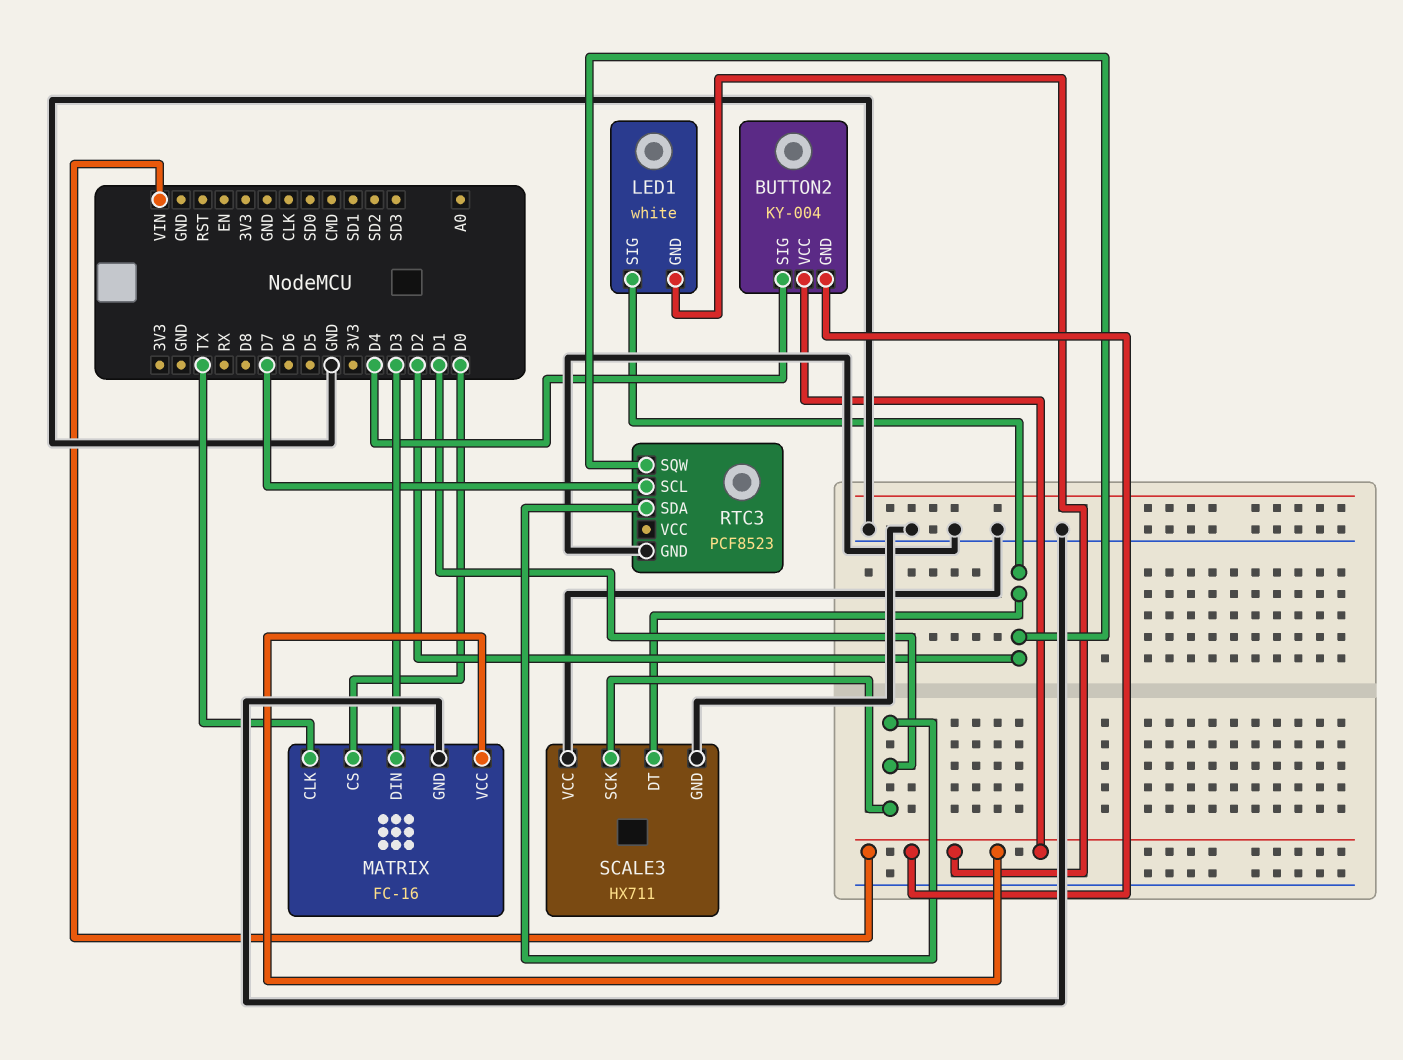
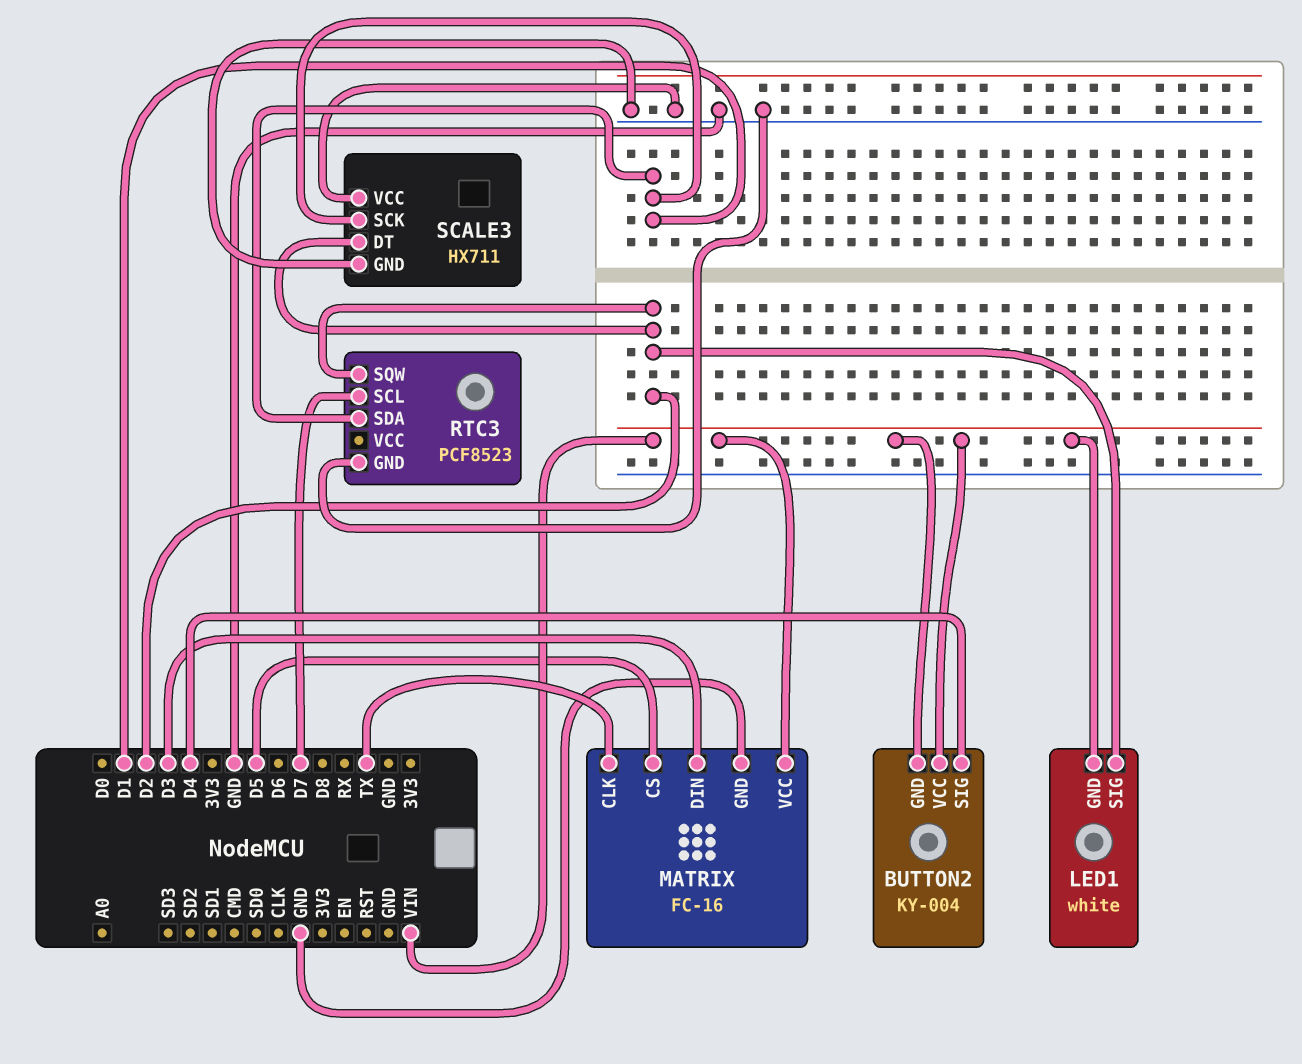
MATRIX pin CS: D0 -> D5

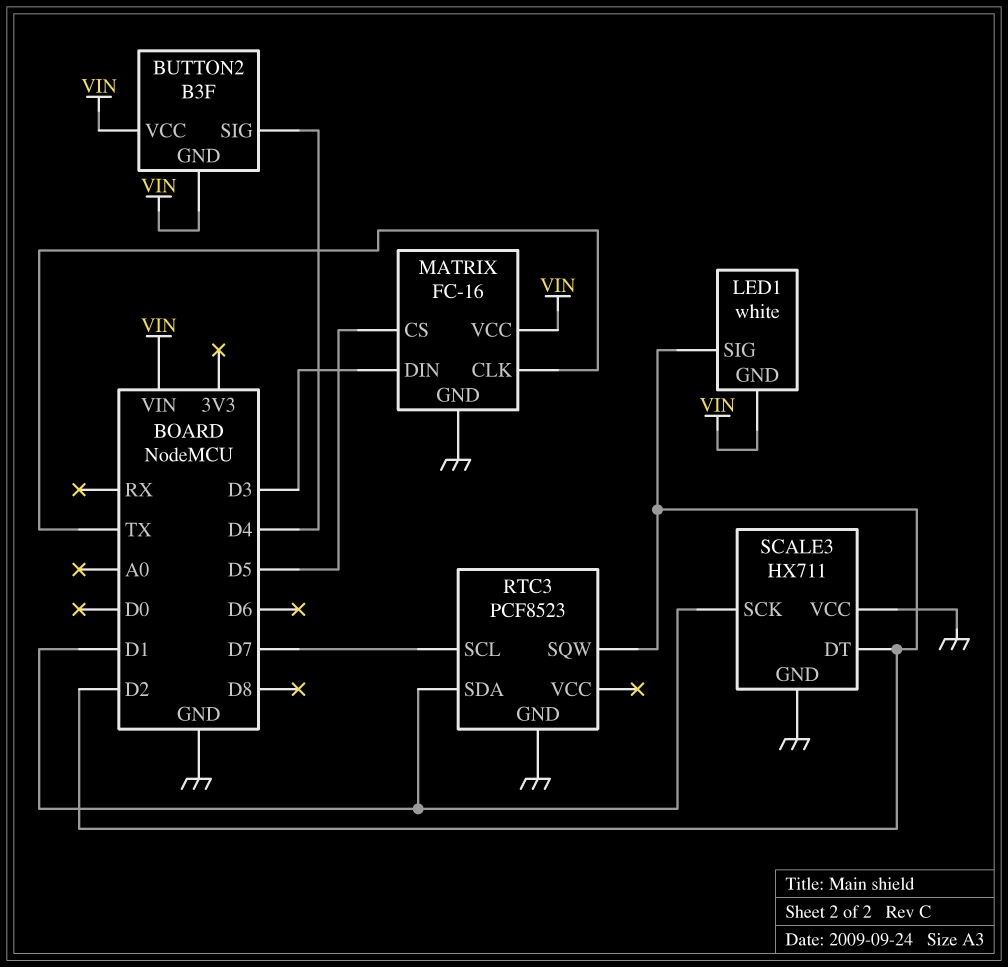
BUTTON2: KY-004 -> B3F

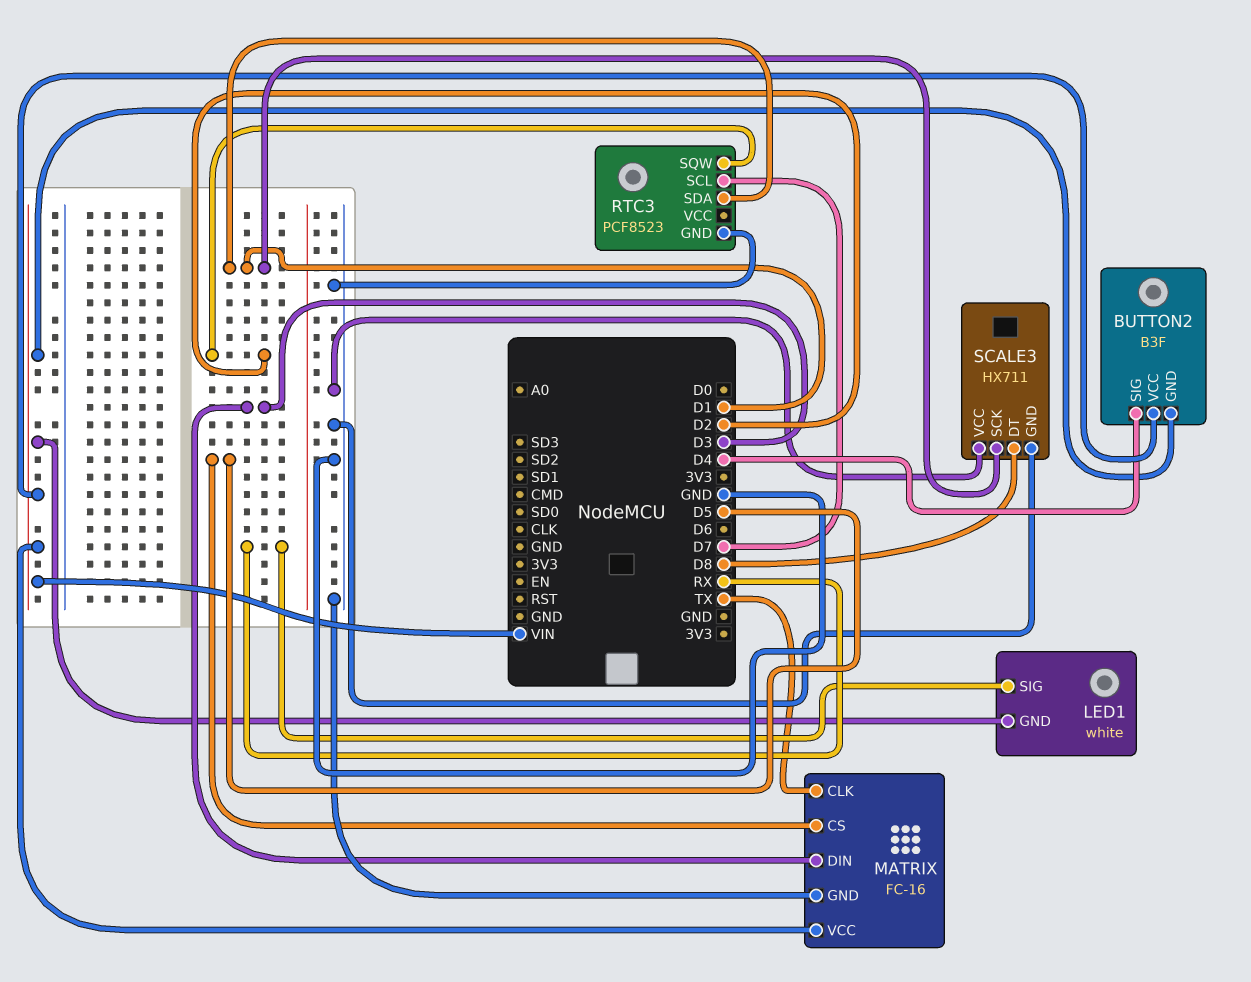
LED1 pin SIG: D2 -> RX
SCALE3 pin DT: D2 -> D8

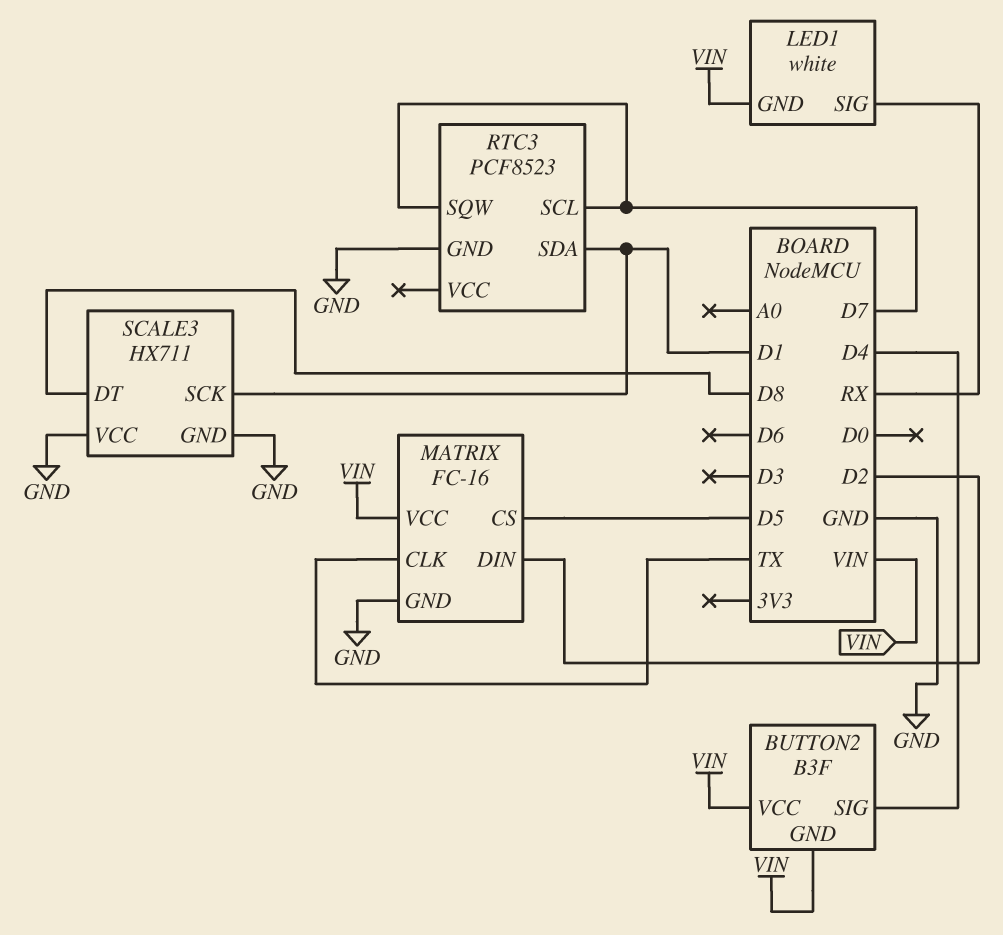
MATRIX pin DIN: D3 -> D2
RTC3 pin SQW: D2 -> D7

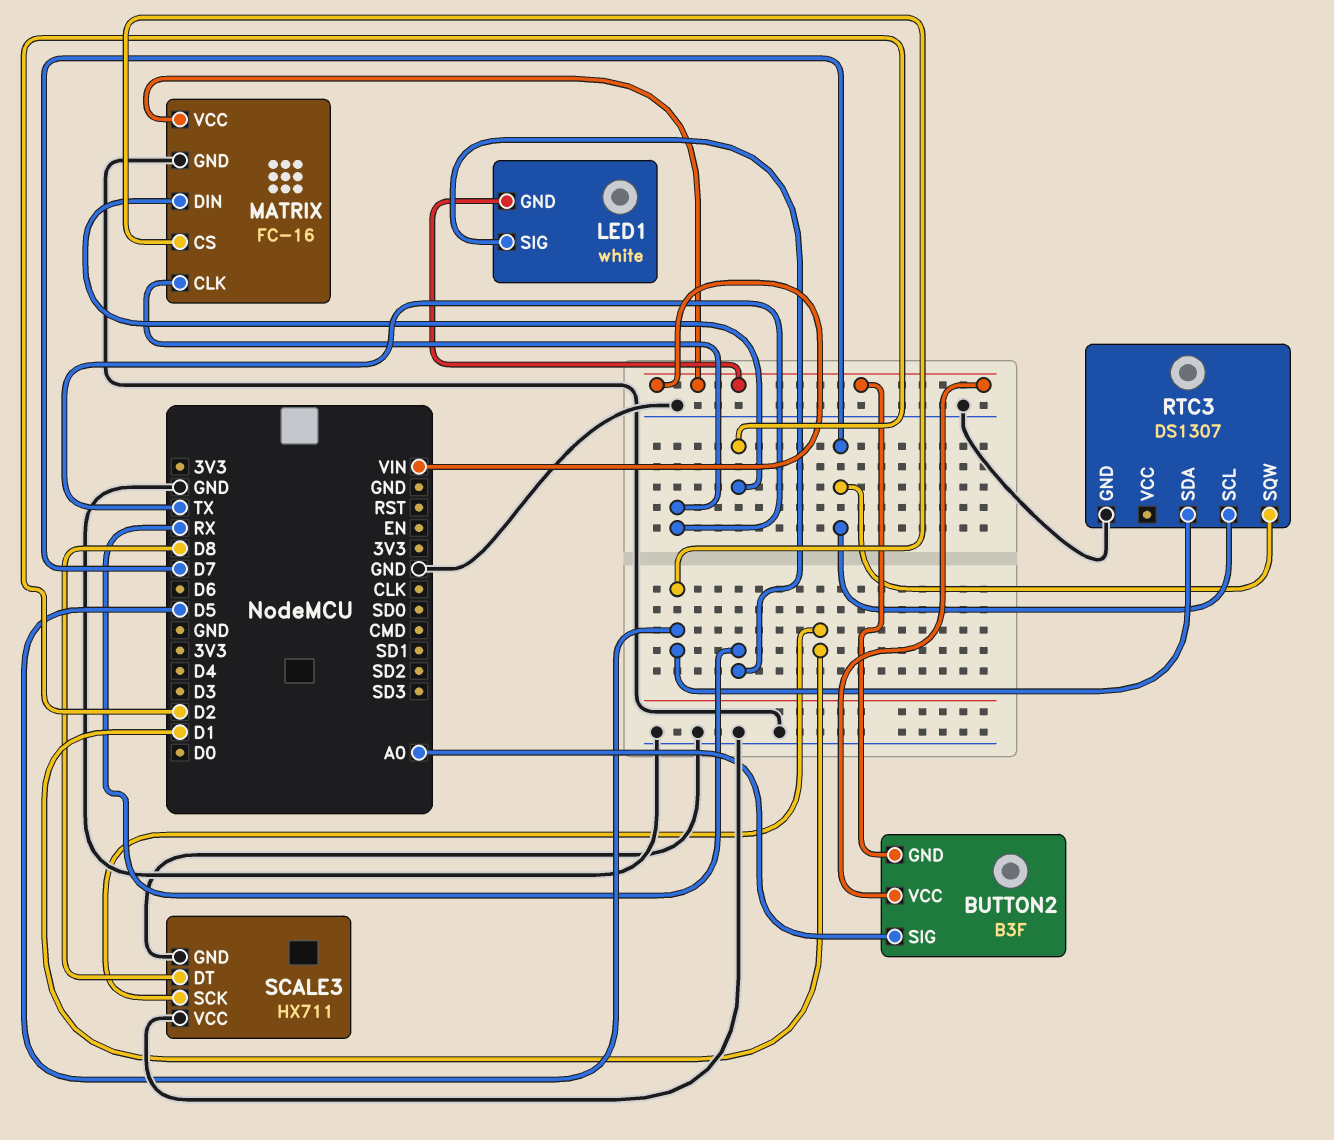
BUTTON2 pin SIG: D4 -> A0
RTC3: PCF8523 -> DS1307
RTC3 pin SDA: D1 -> D5

